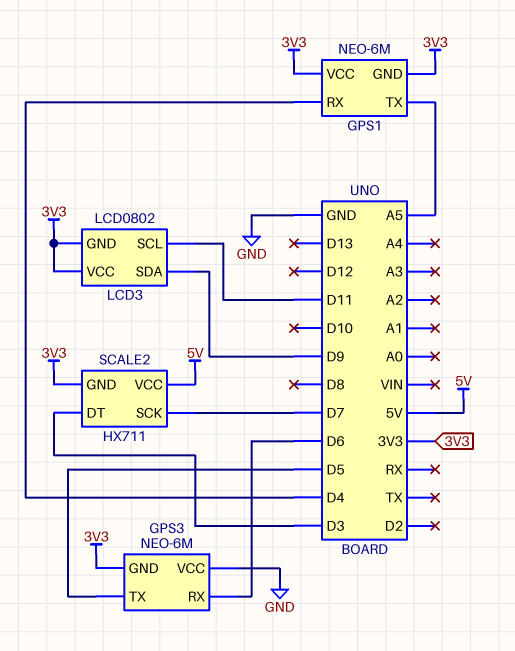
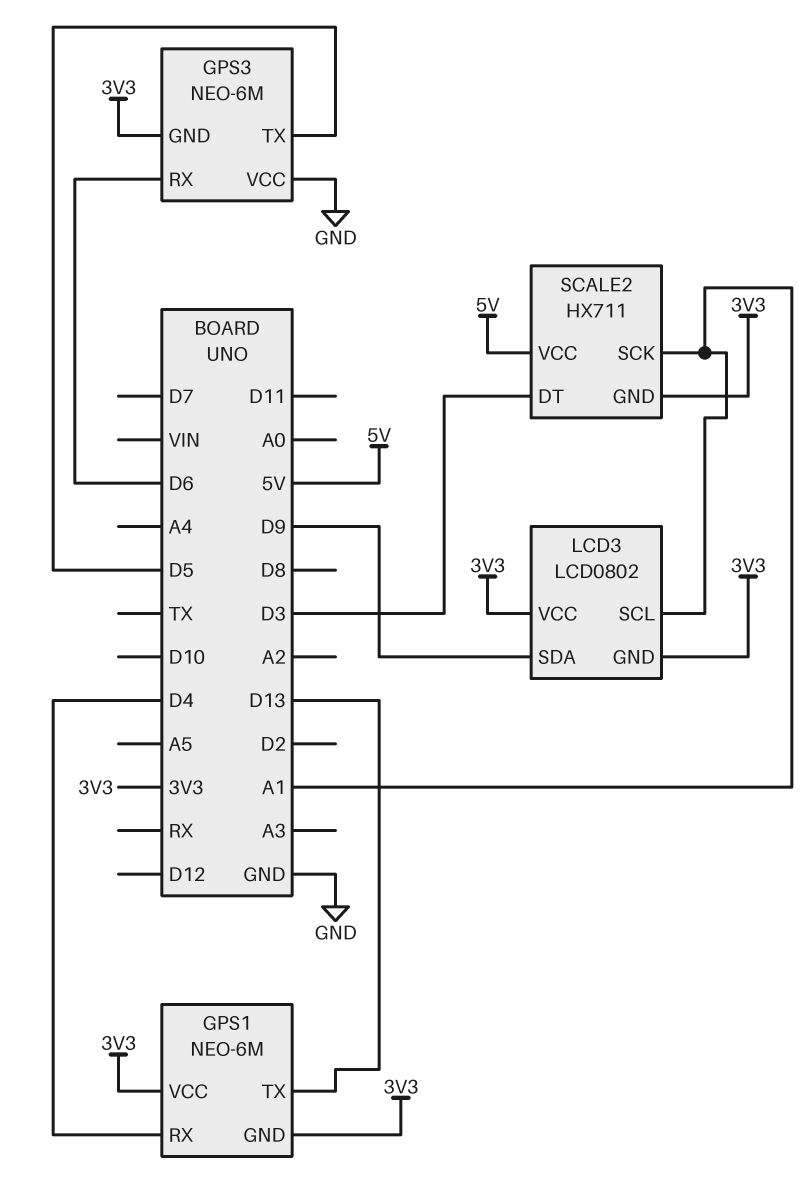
GPS1 pin TX: A5 -> D13
LCD3 pin SCL: D11 -> A1
SCALE2 pin SCK: D7 -> A1

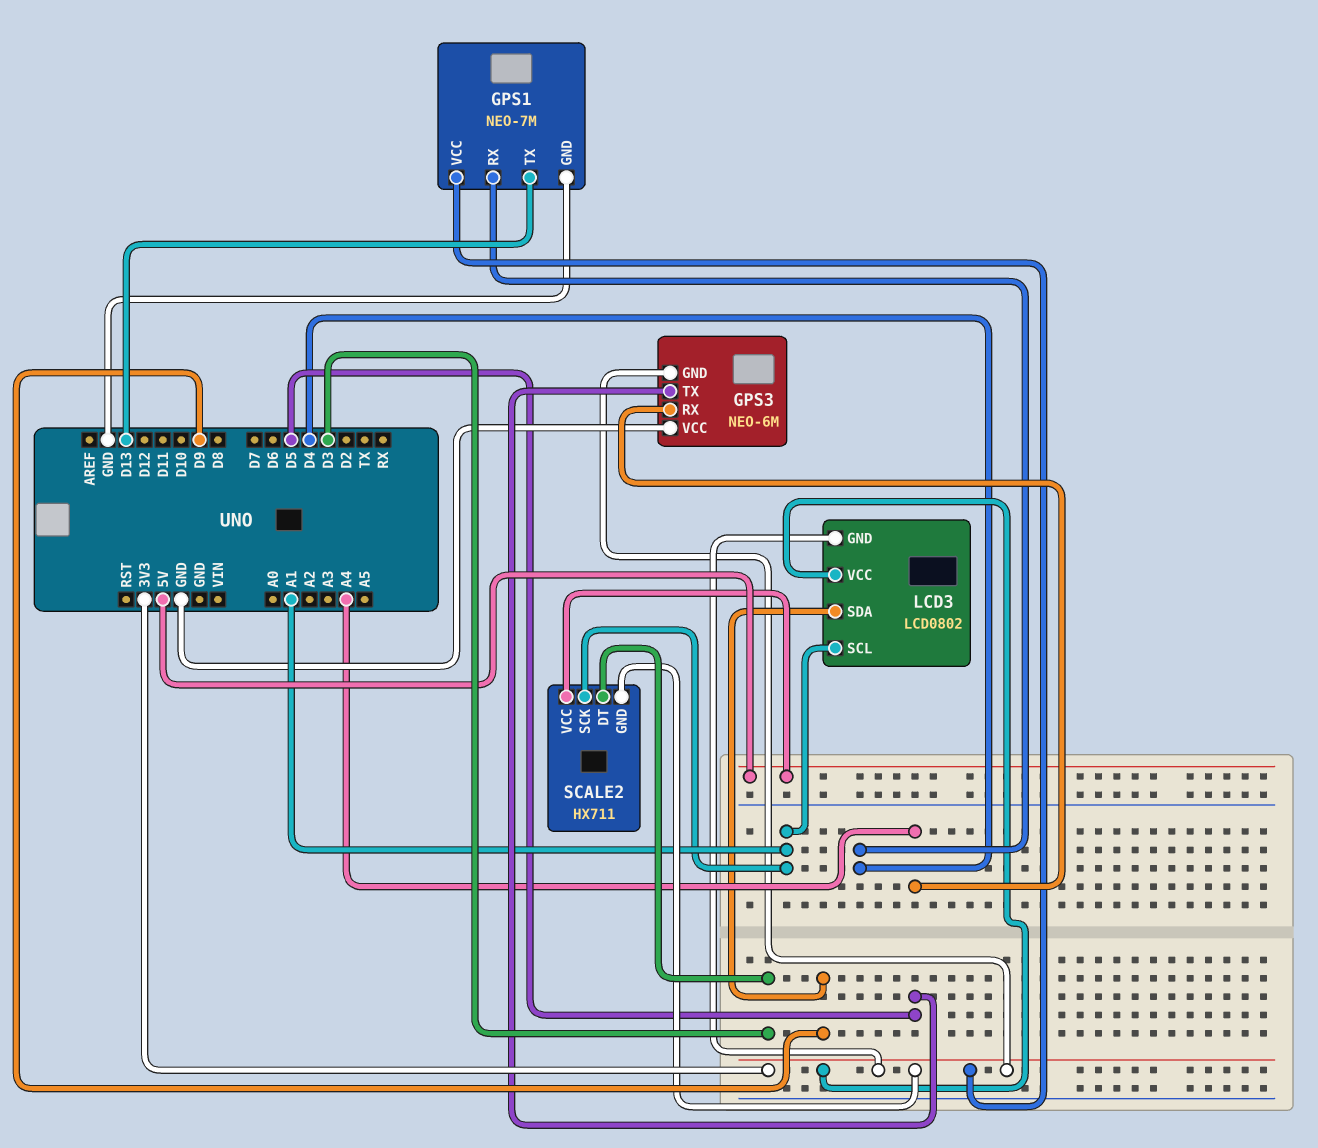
GPS1: NEO-6M -> NEO-7M
GPS1 pin GND: 3V3 -> GND
GPS3 pin RX: D6 -> A4

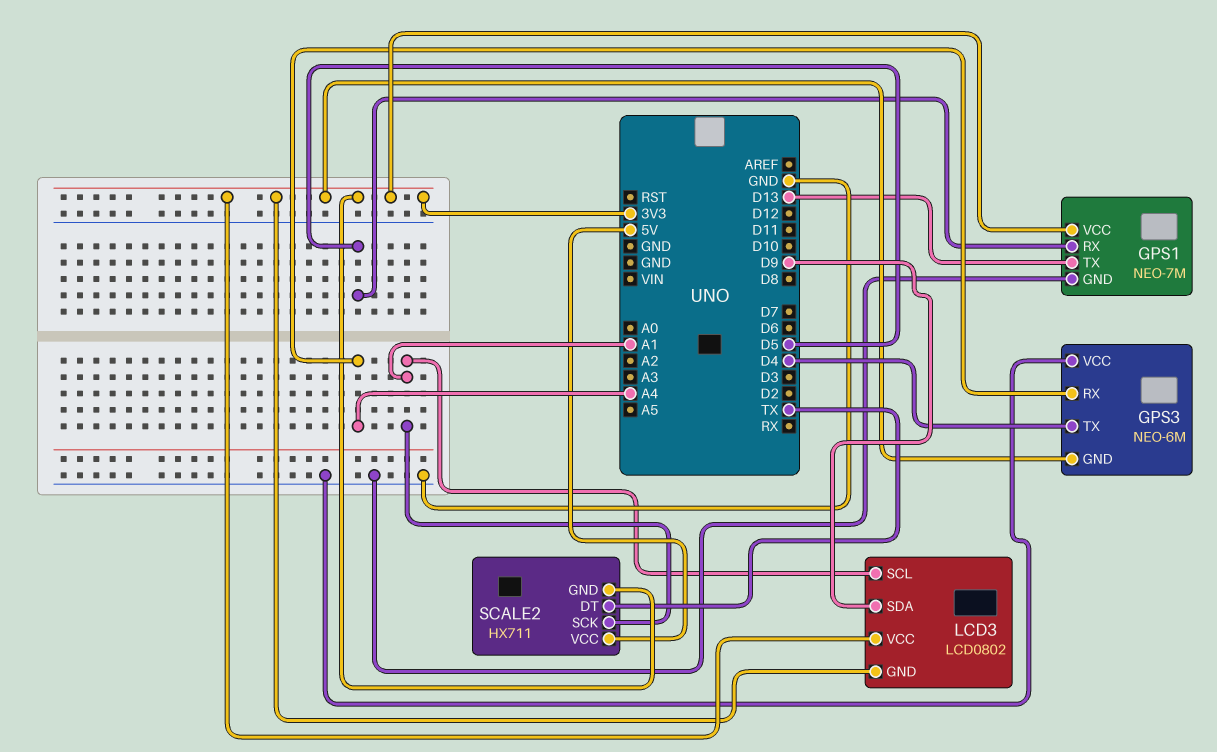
GPS1 pin RX: D4 -> D5
GPS3 pin TX: D5 -> D4
SCALE2 pin DT: D3 -> TX

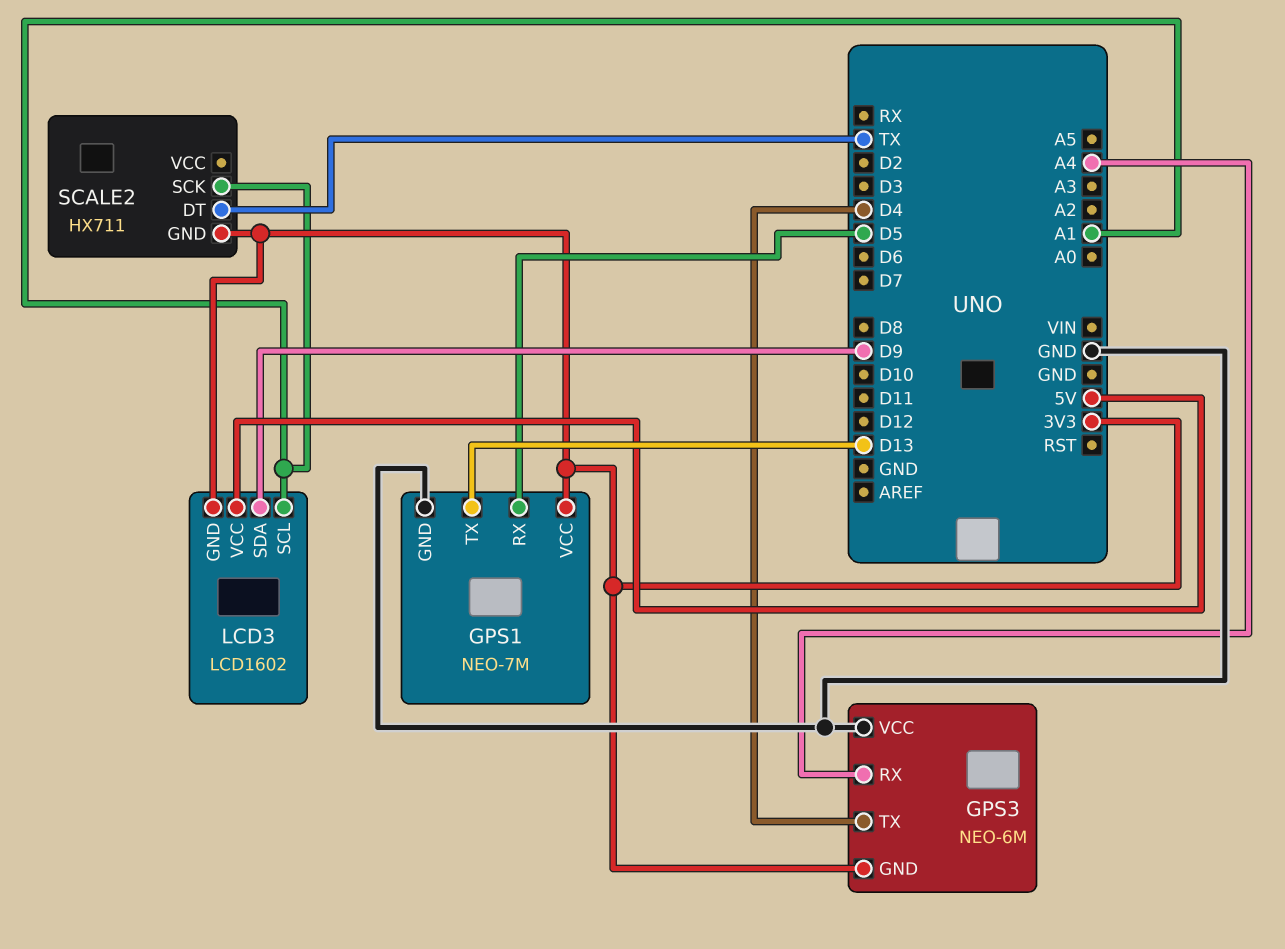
LCD3: LCD0802 -> LCD1602
LCD3 pin VCC: 3V3 -> 5V
SCALE2 pin VCC: 5V -> none

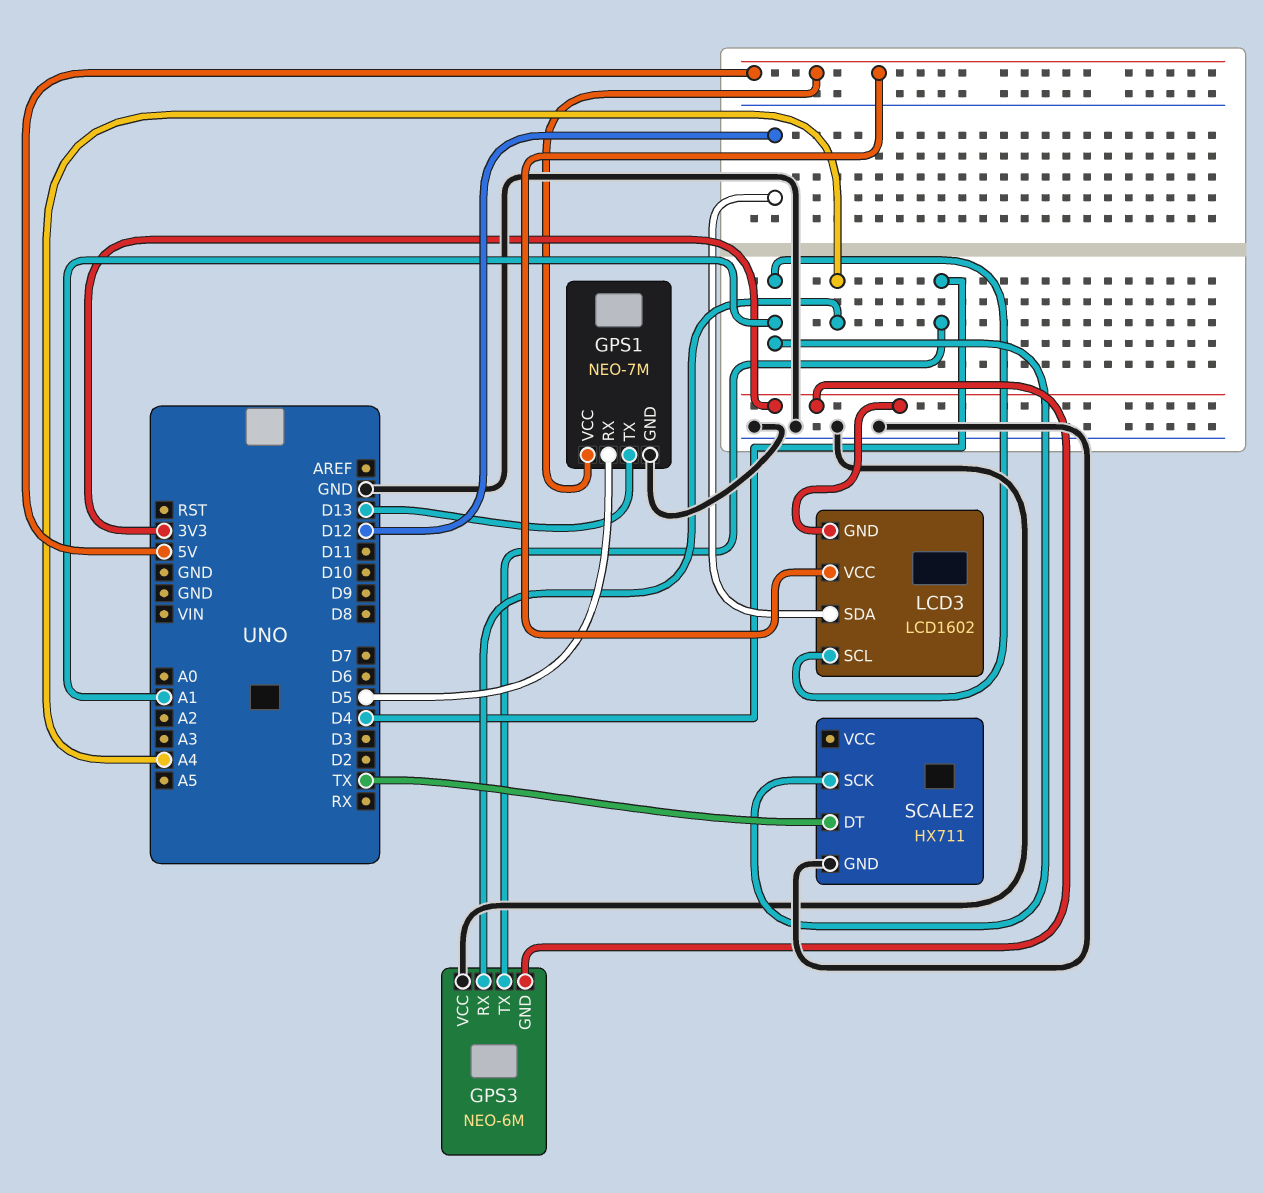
GPS1 pin VCC: 3V3 -> 5V
LCD3 pin SDA: D9 -> D12
SCALE2 pin GND: 3V3 -> GND

